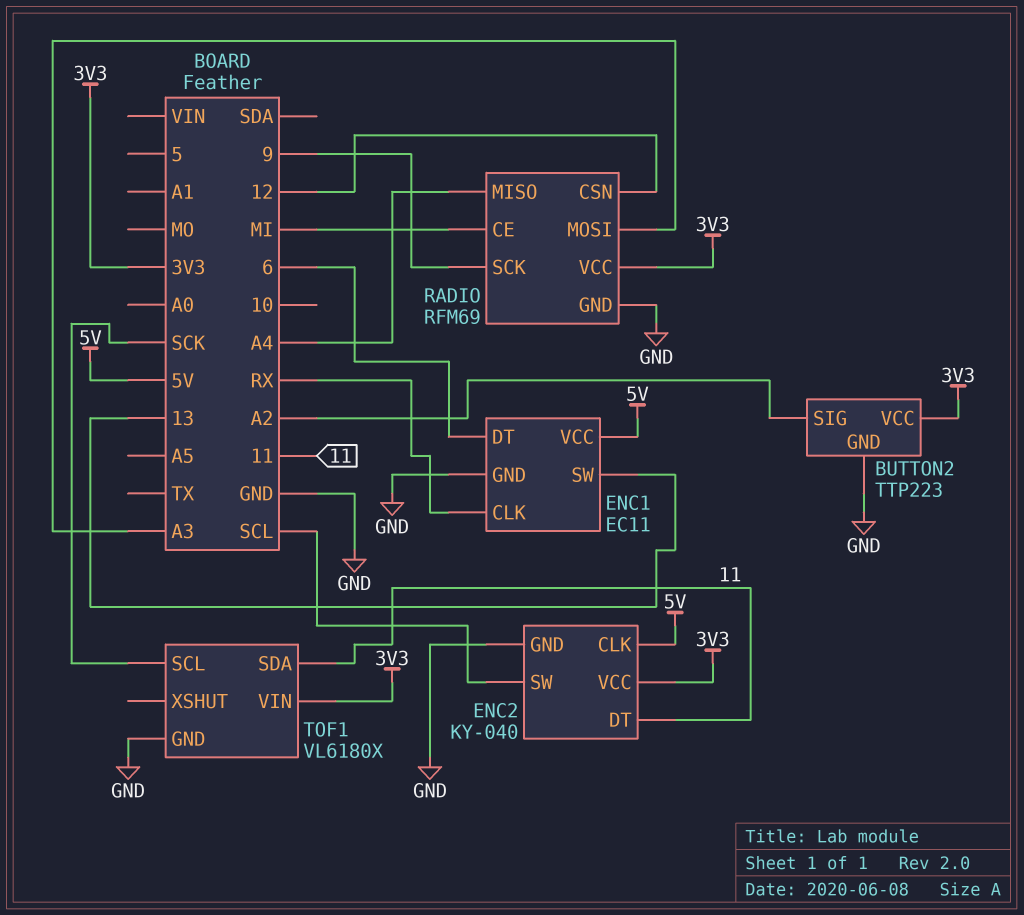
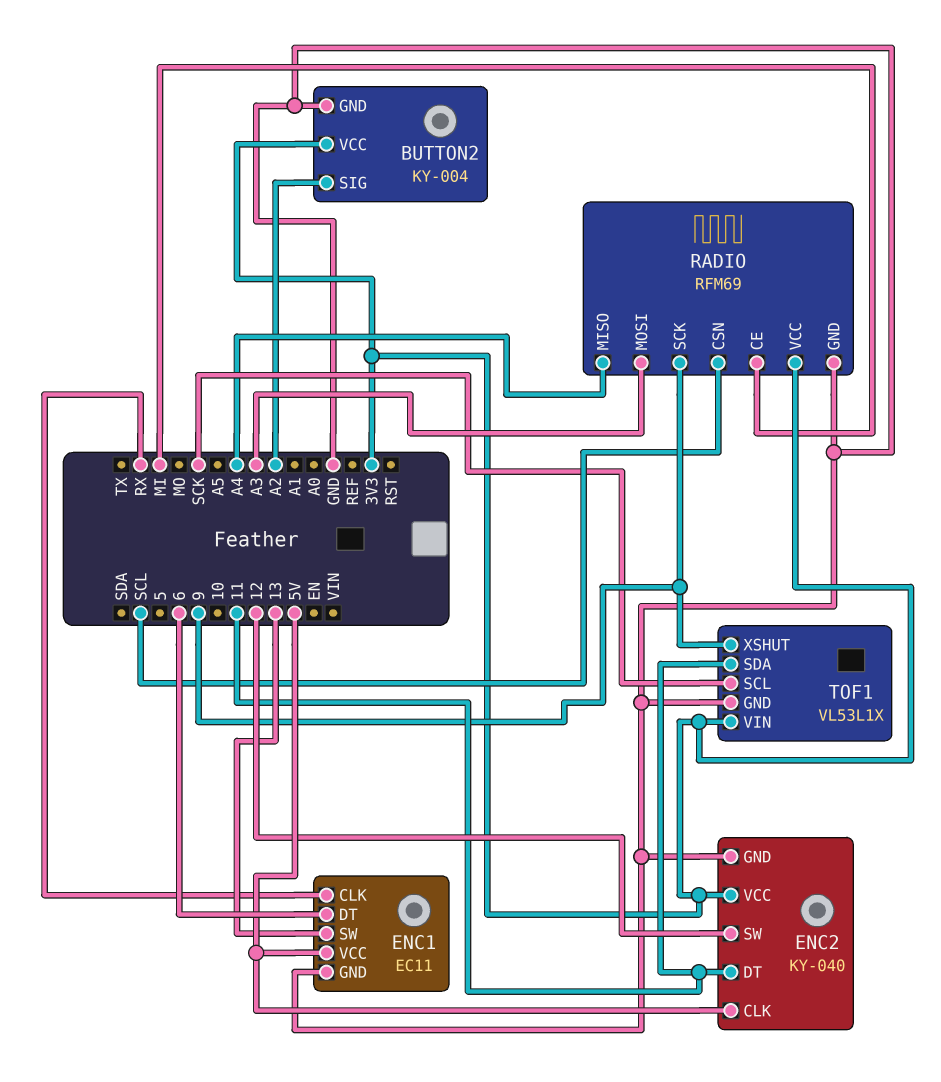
BUTTON2: TTP223 -> KY-004
ENC2 pin SW: SCL -> 12
RADIO pin CSN: 12 -> SCL
TOF1: VL6180X -> VL53L1X
TOF1 pin XSHUT: none -> 9

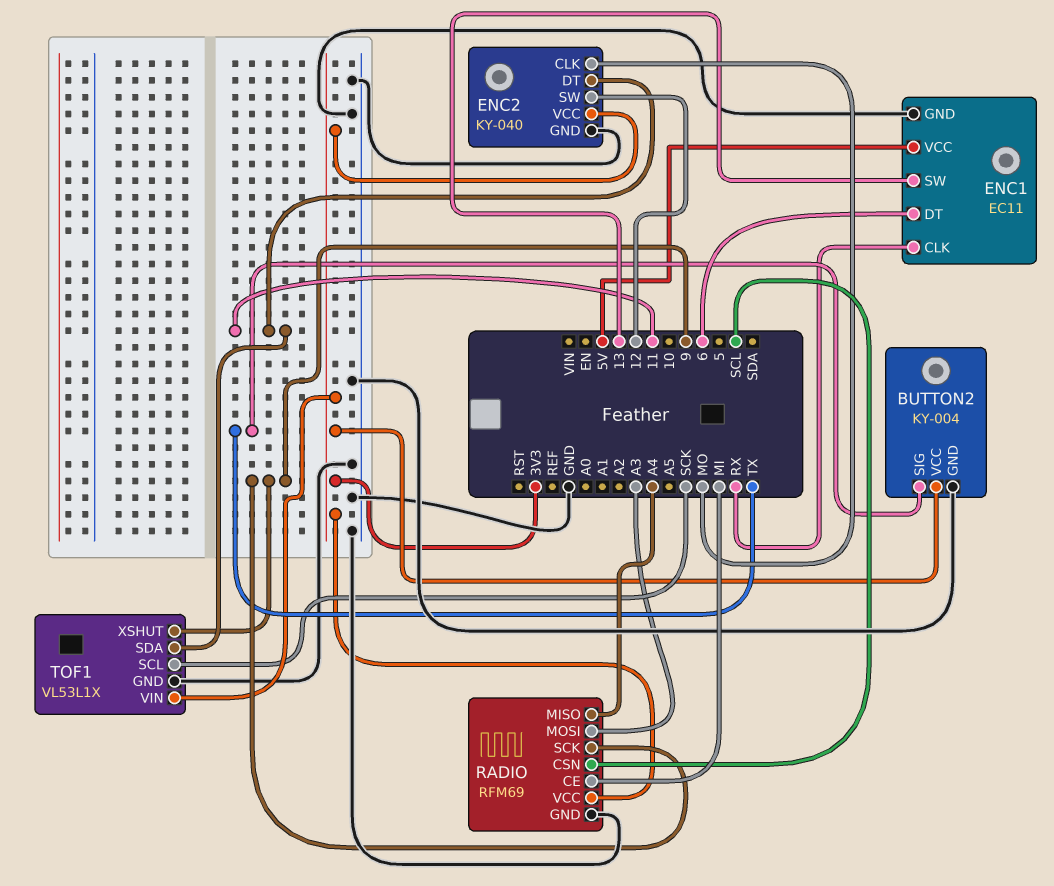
BUTTON2 pin SIG: A2 -> TX
ENC2 pin CLK: 5V -> MO

